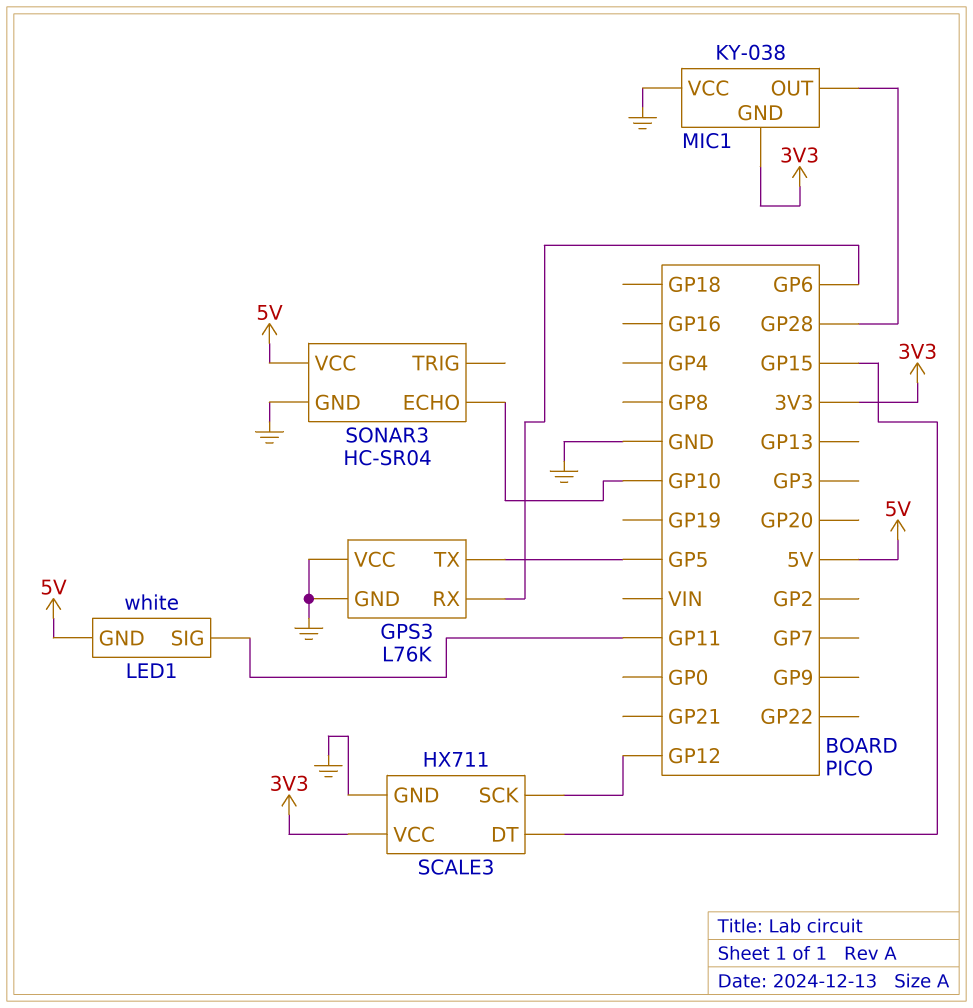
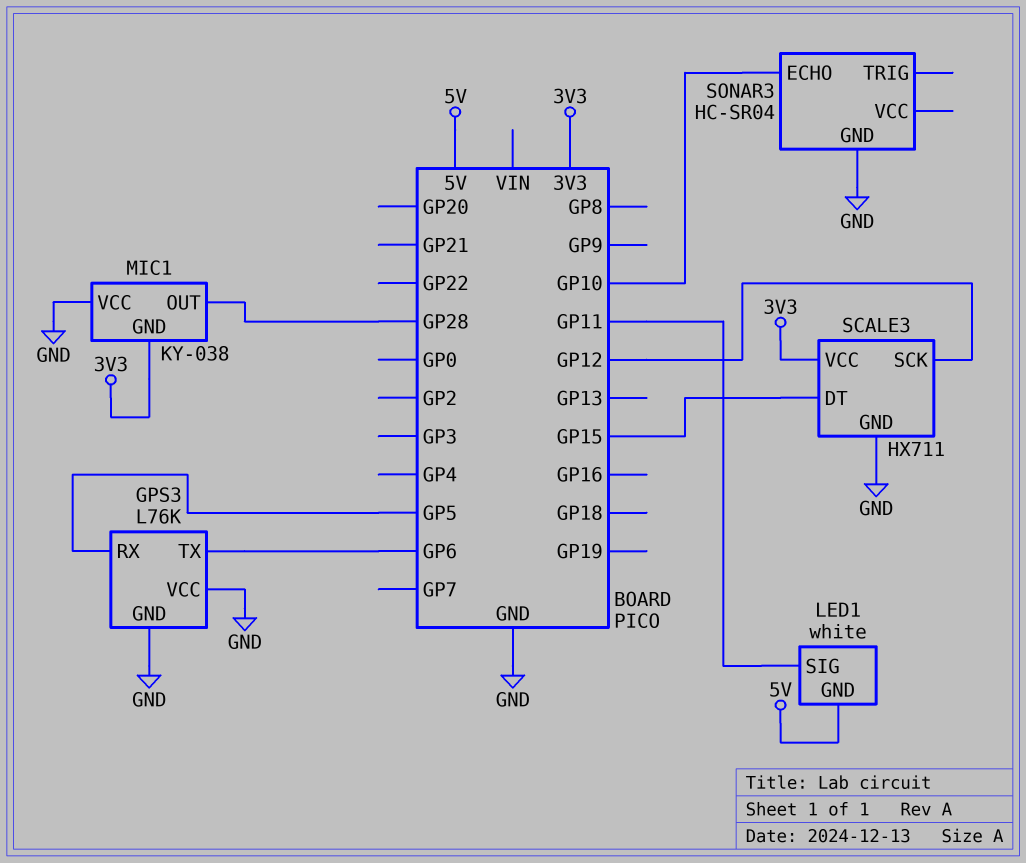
GPS3 pin RX: GP6 -> GP5
GPS3 pin TX: GP5 -> GP6
SONAR3 pin VCC: 5V -> none

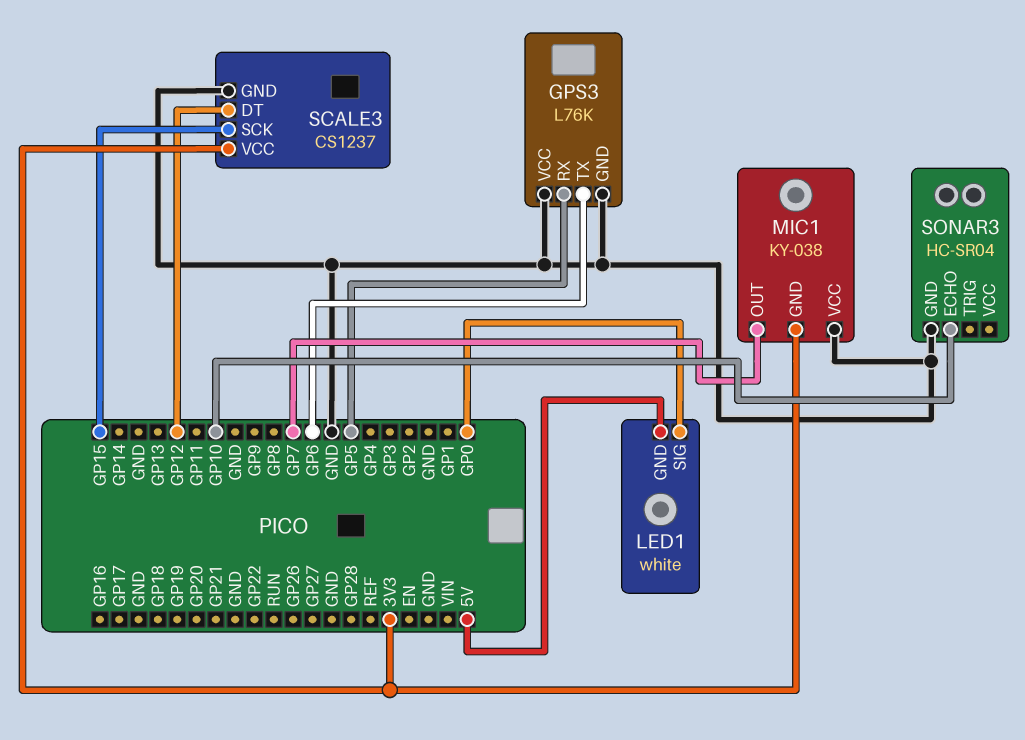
LED1 pin SIG: GP11 -> GP0
MIC1 pin OUT: GP28 -> GP7
SCALE3: HX711 -> CS1237
SCALE3 pin DT: GP15 -> GP12
SCALE3 pin SCK: GP12 -> GP15

